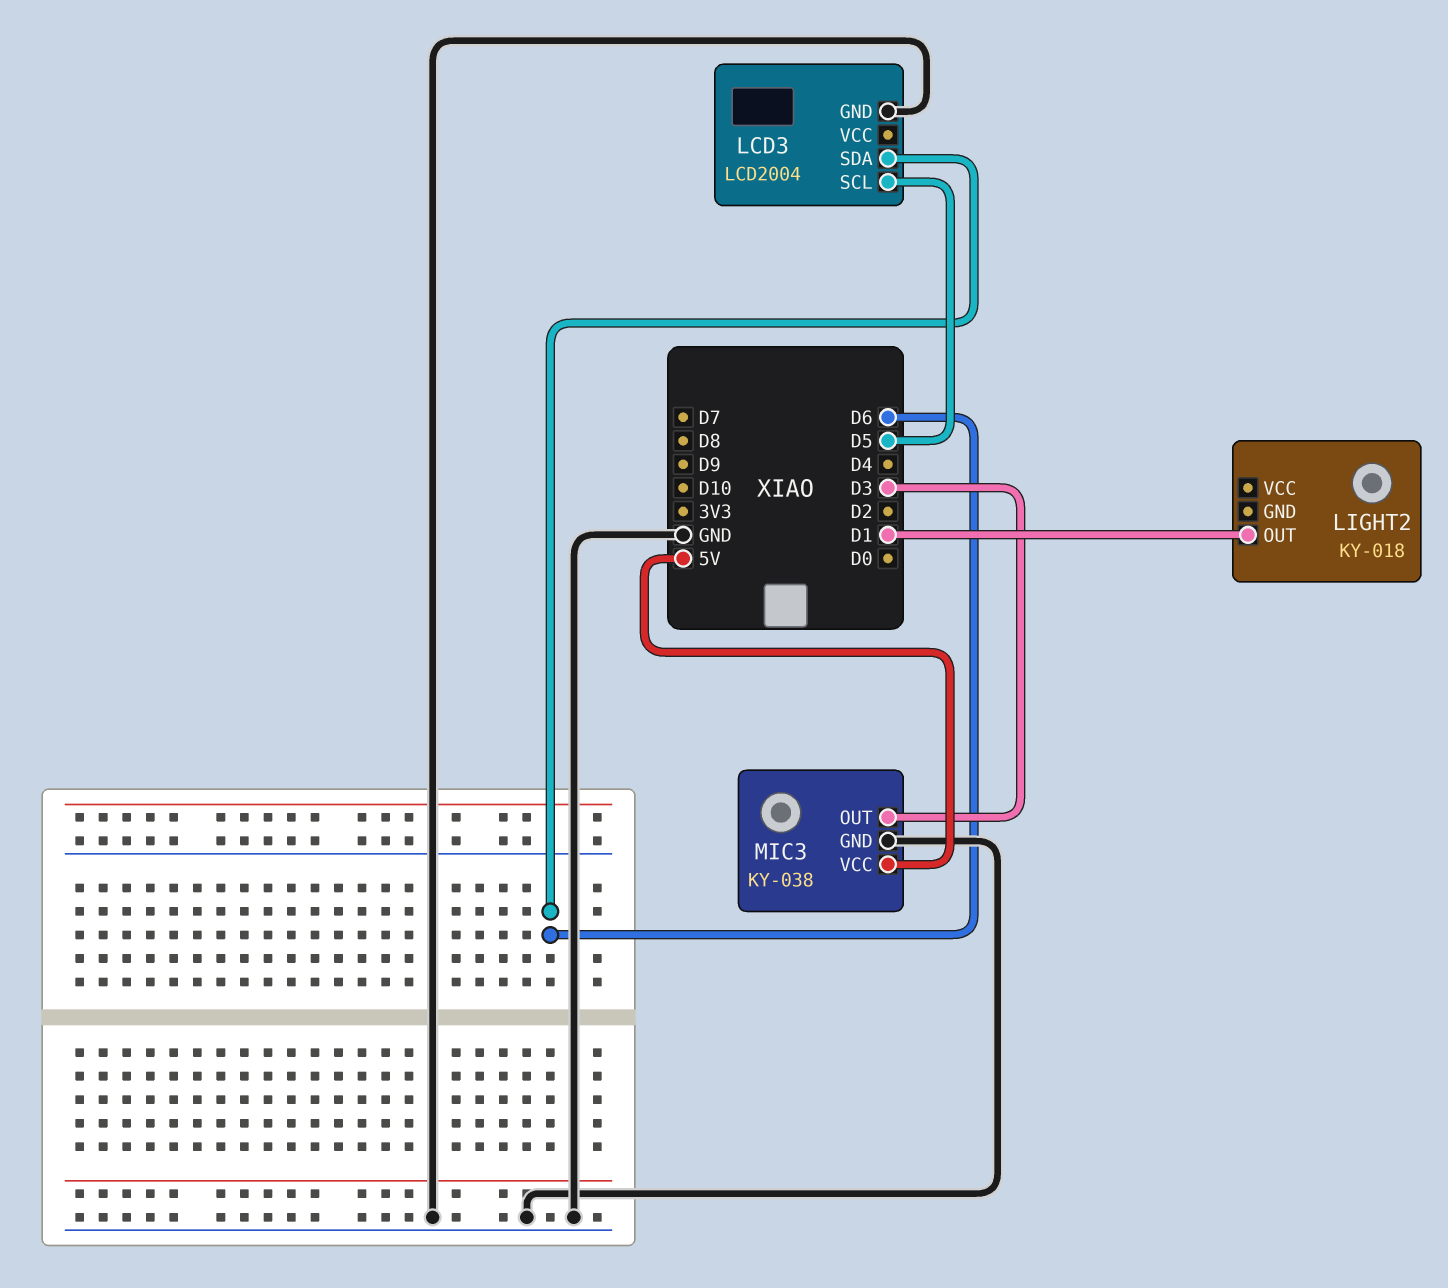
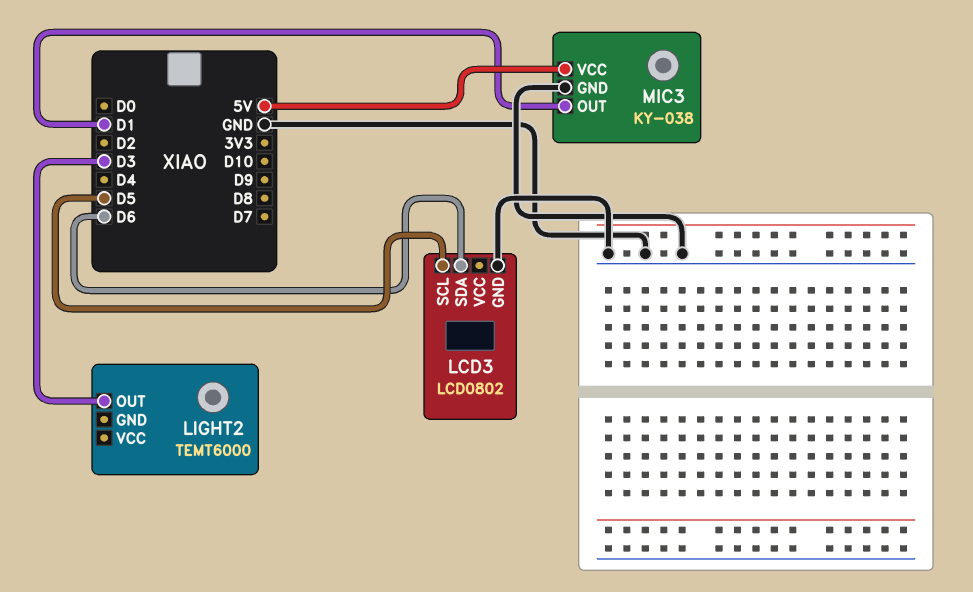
LCD3: LCD2004 -> LCD0802
LIGHT2: KY-018 -> TEMT6000
LIGHT2 pin OUT: D1 -> D3
MIC3 pin OUT: D3 -> D1

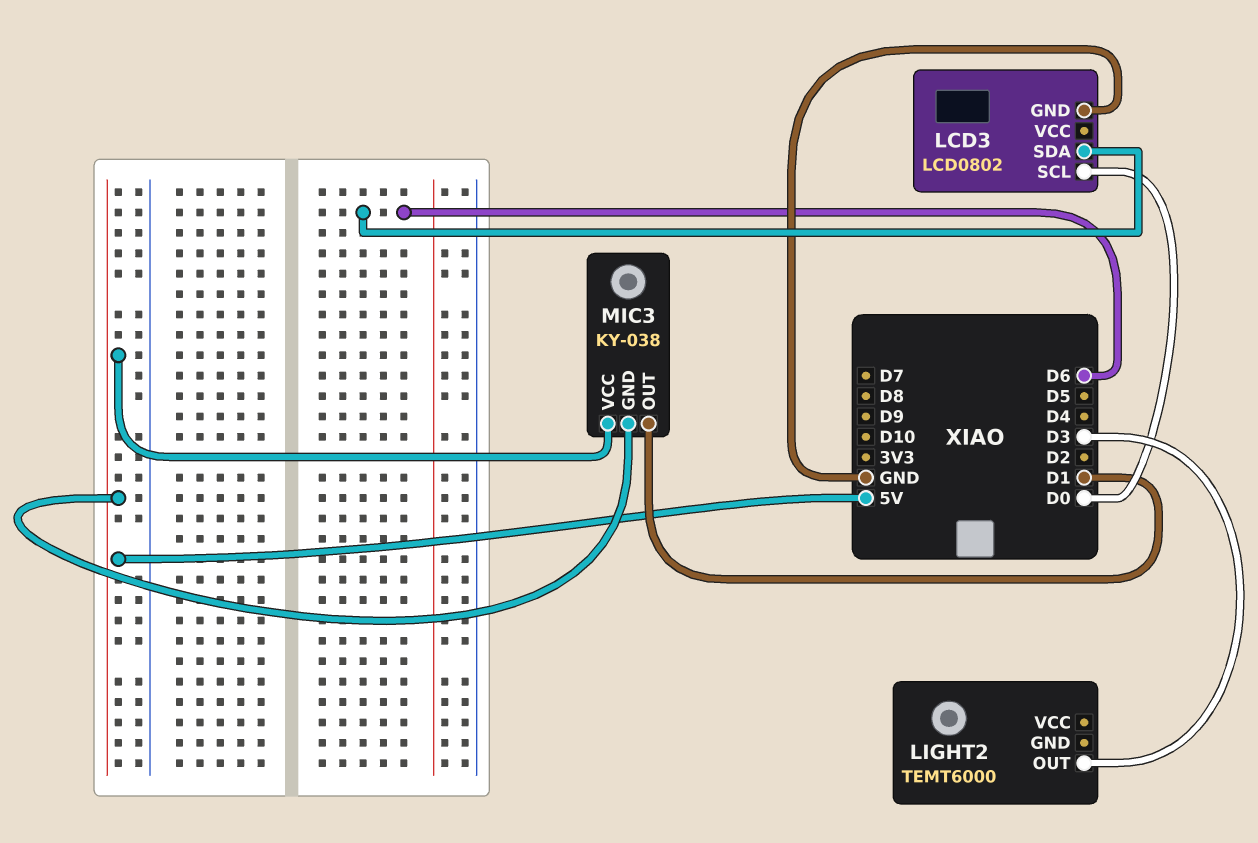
LCD3 pin SCL: D5 -> D0
MIC3 pin GND: GND -> 5V

